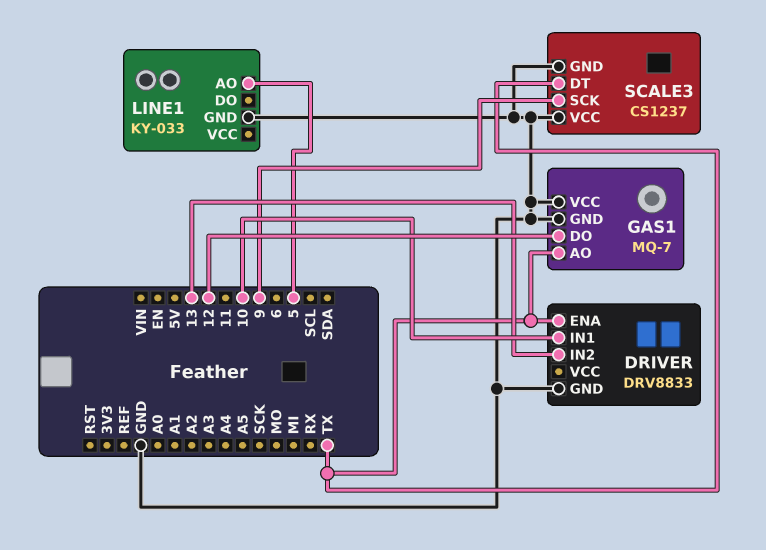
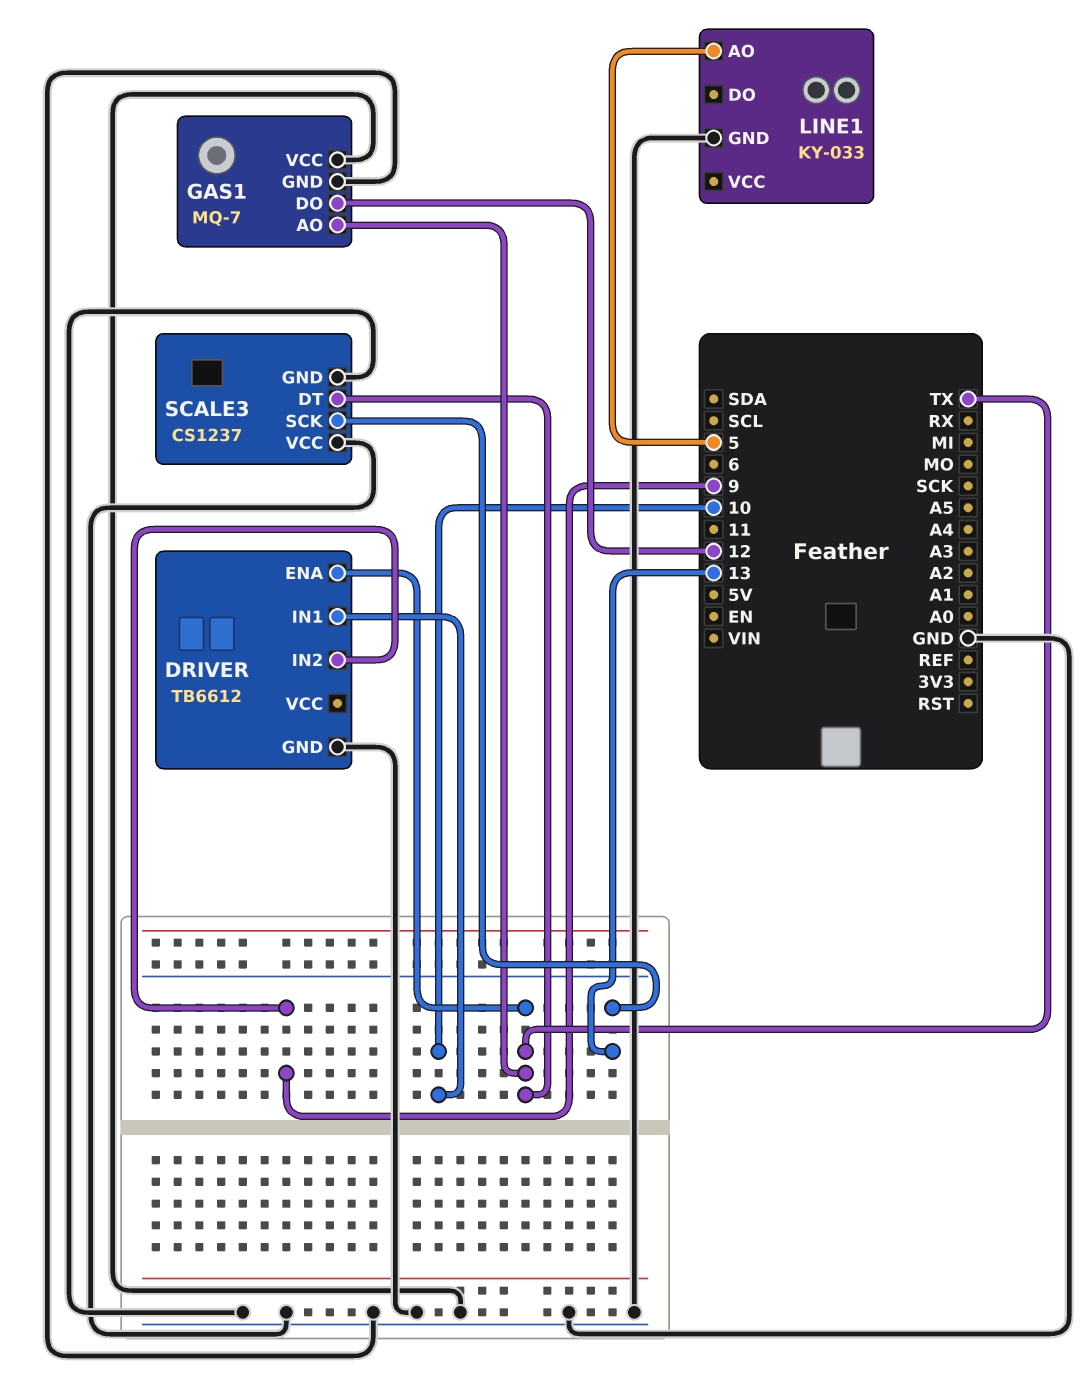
DRIVER: DRV8833 -> TB6612
DRIVER pin IN2: 13 -> 9
SCALE3 pin SCK: 9 -> 13

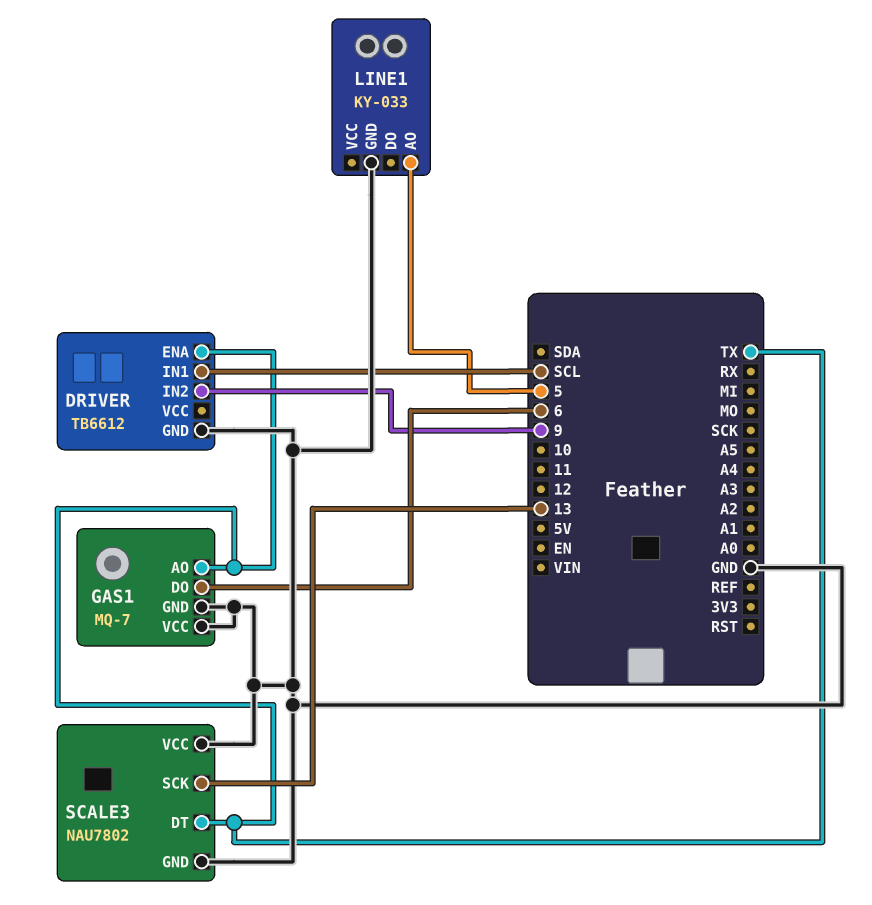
DRIVER pin IN1: 10 -> SCL
GAS1 pin DO: 12 -> 6
SCALE3: CS1237 -> NAU7802

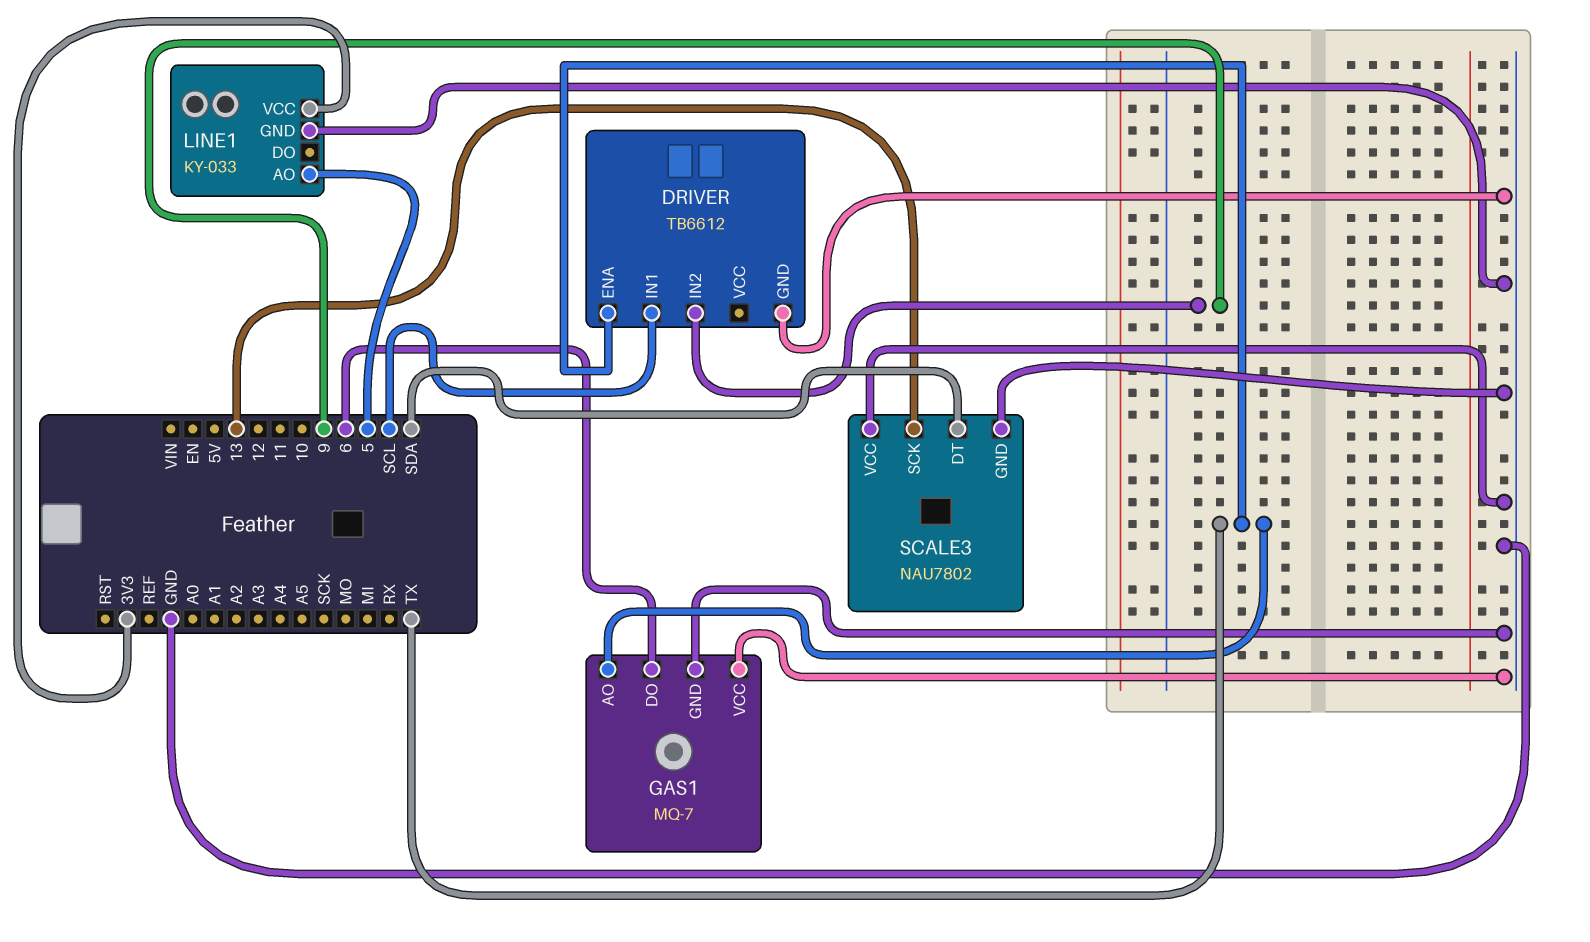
LINE1 pin VCC: none -> 3V3
SCALE3 pin DT: TX -> SDA

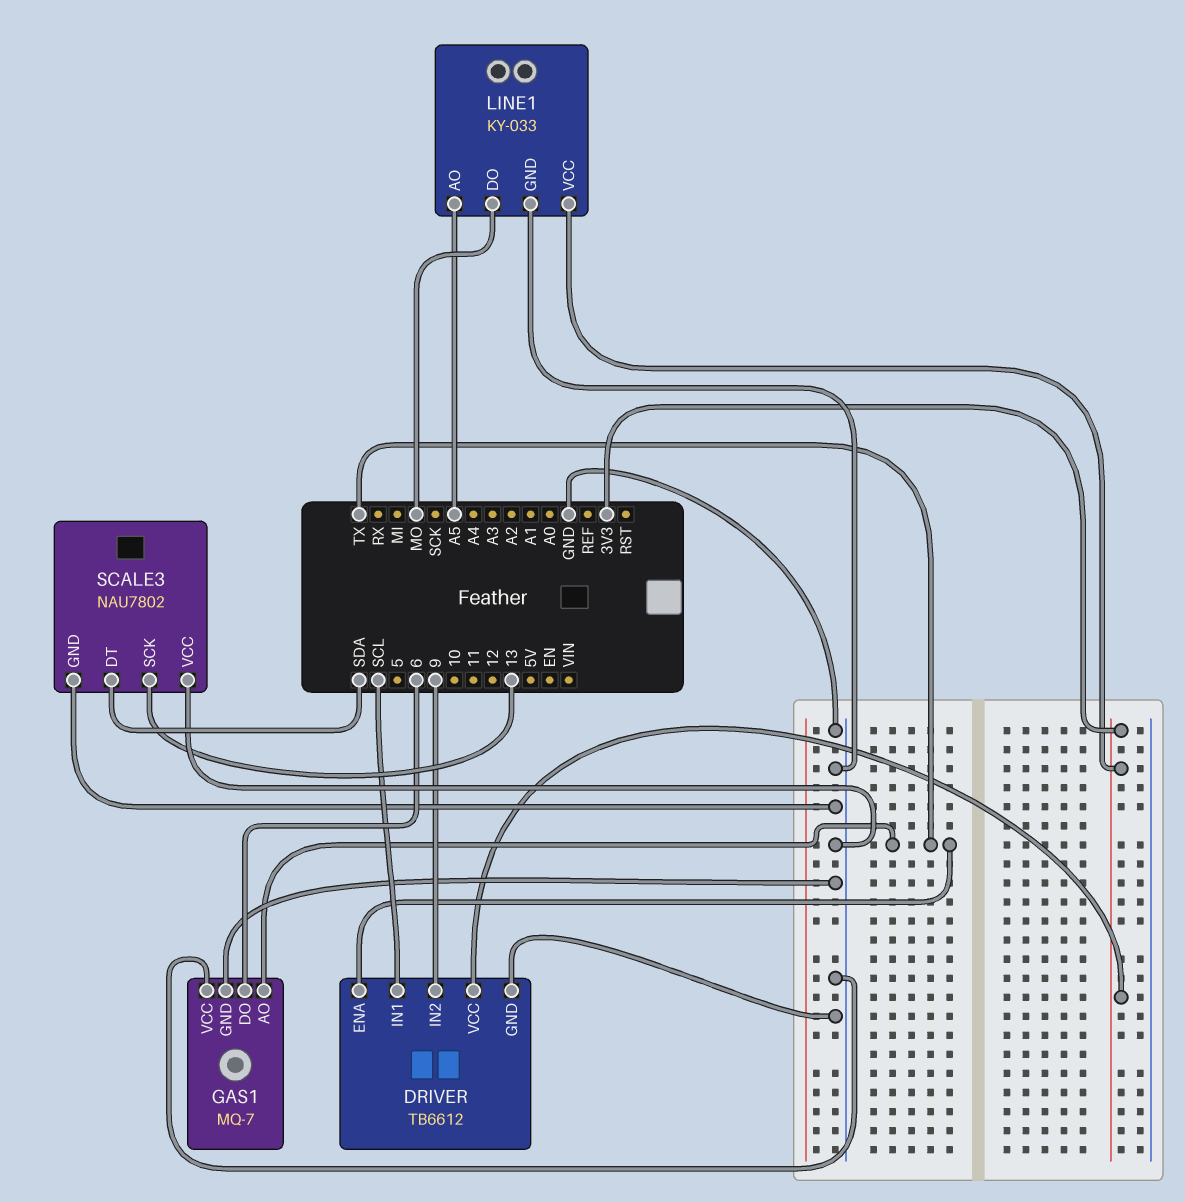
DRIVER pin VCC: none -> 3V3
LINE1 pin AO: 5 -> A5
LINE1 pin DO: none -> MO

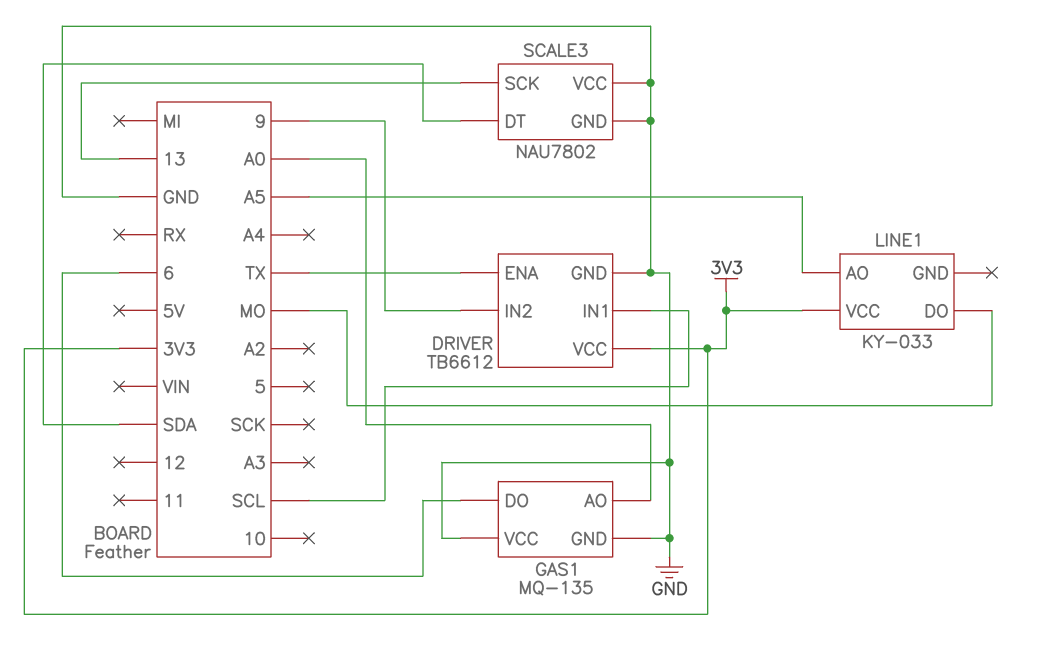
GAS1: MQ-7 -> MQ-135
GAS1 pin AO: TX -> A0
LINE1 pin GND: GND -> none

